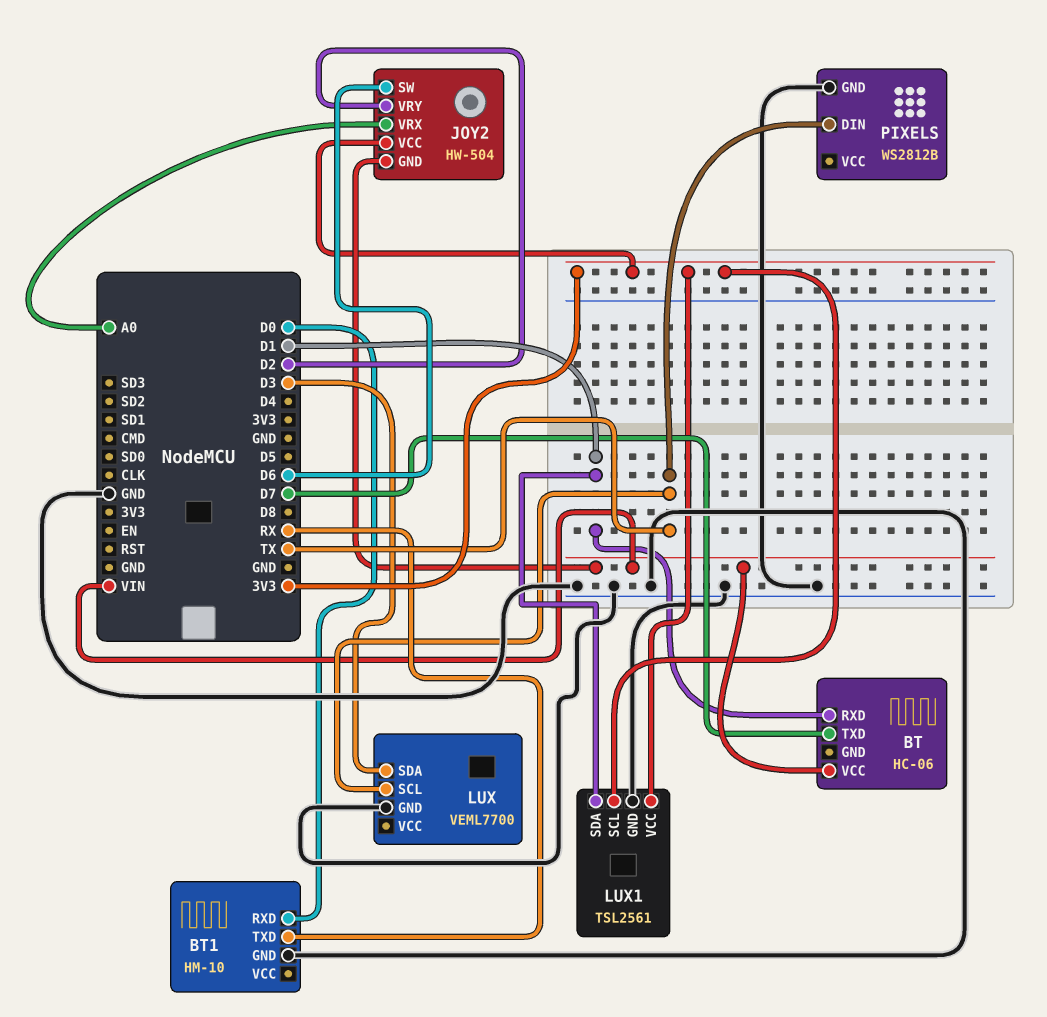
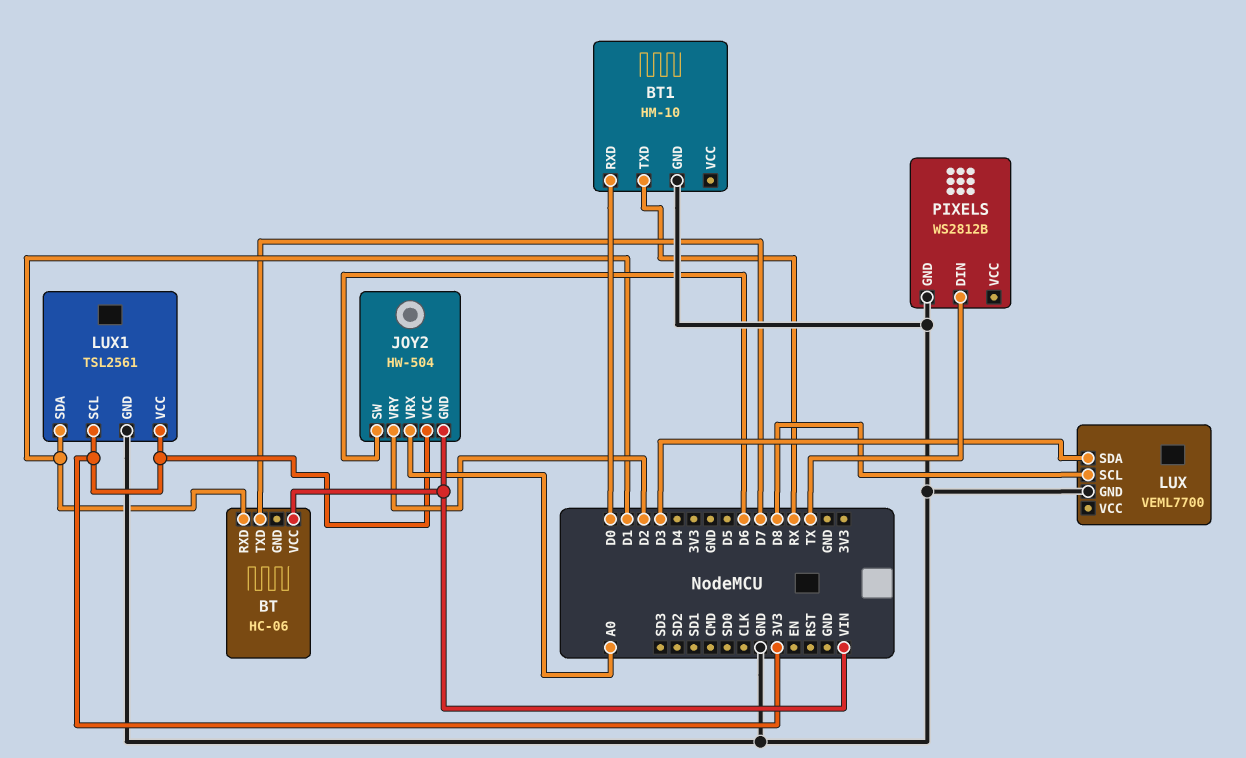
LUX pin SCL: TX -> D8

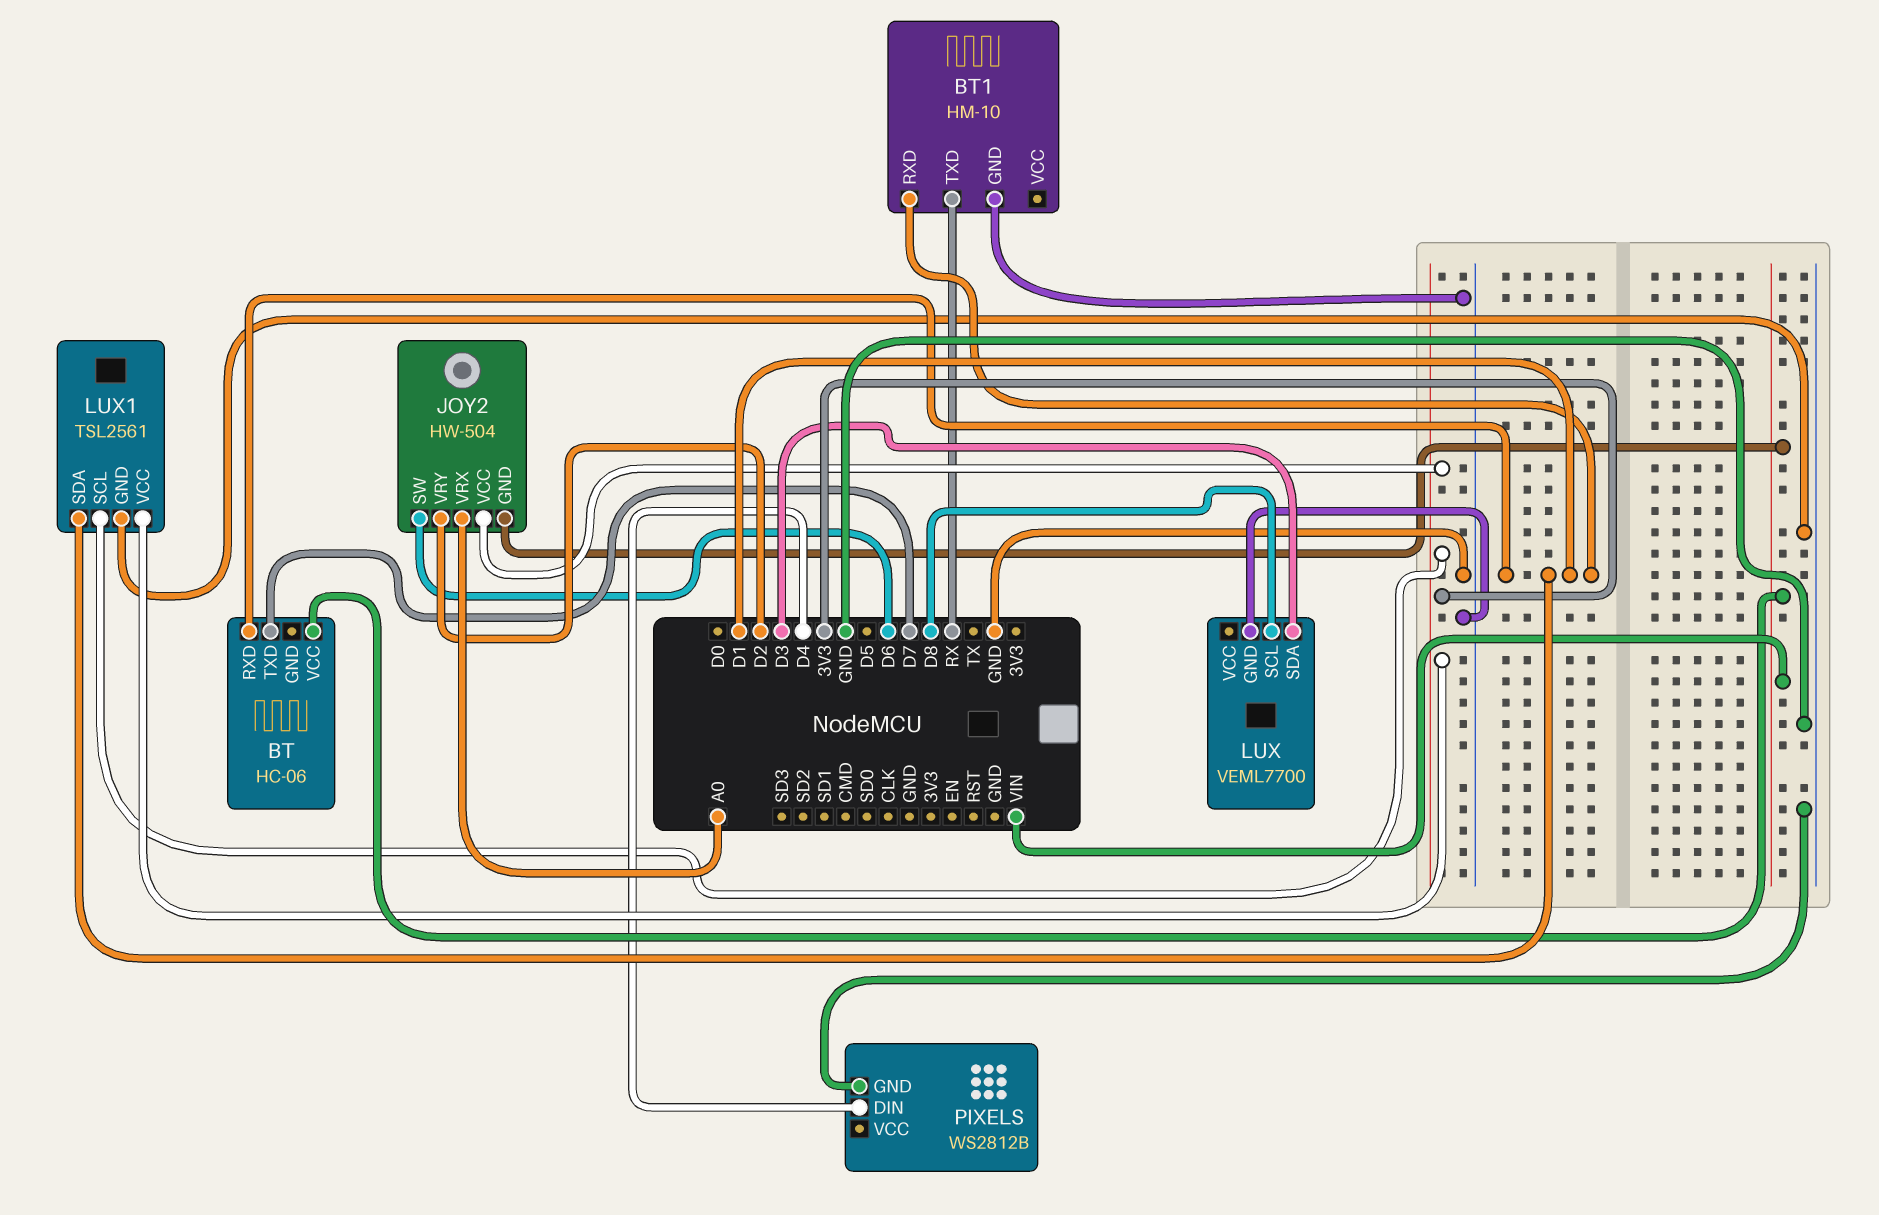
BT1 pin RXD: D0 -> D1
PIXELS pin DIN: TX -> D4

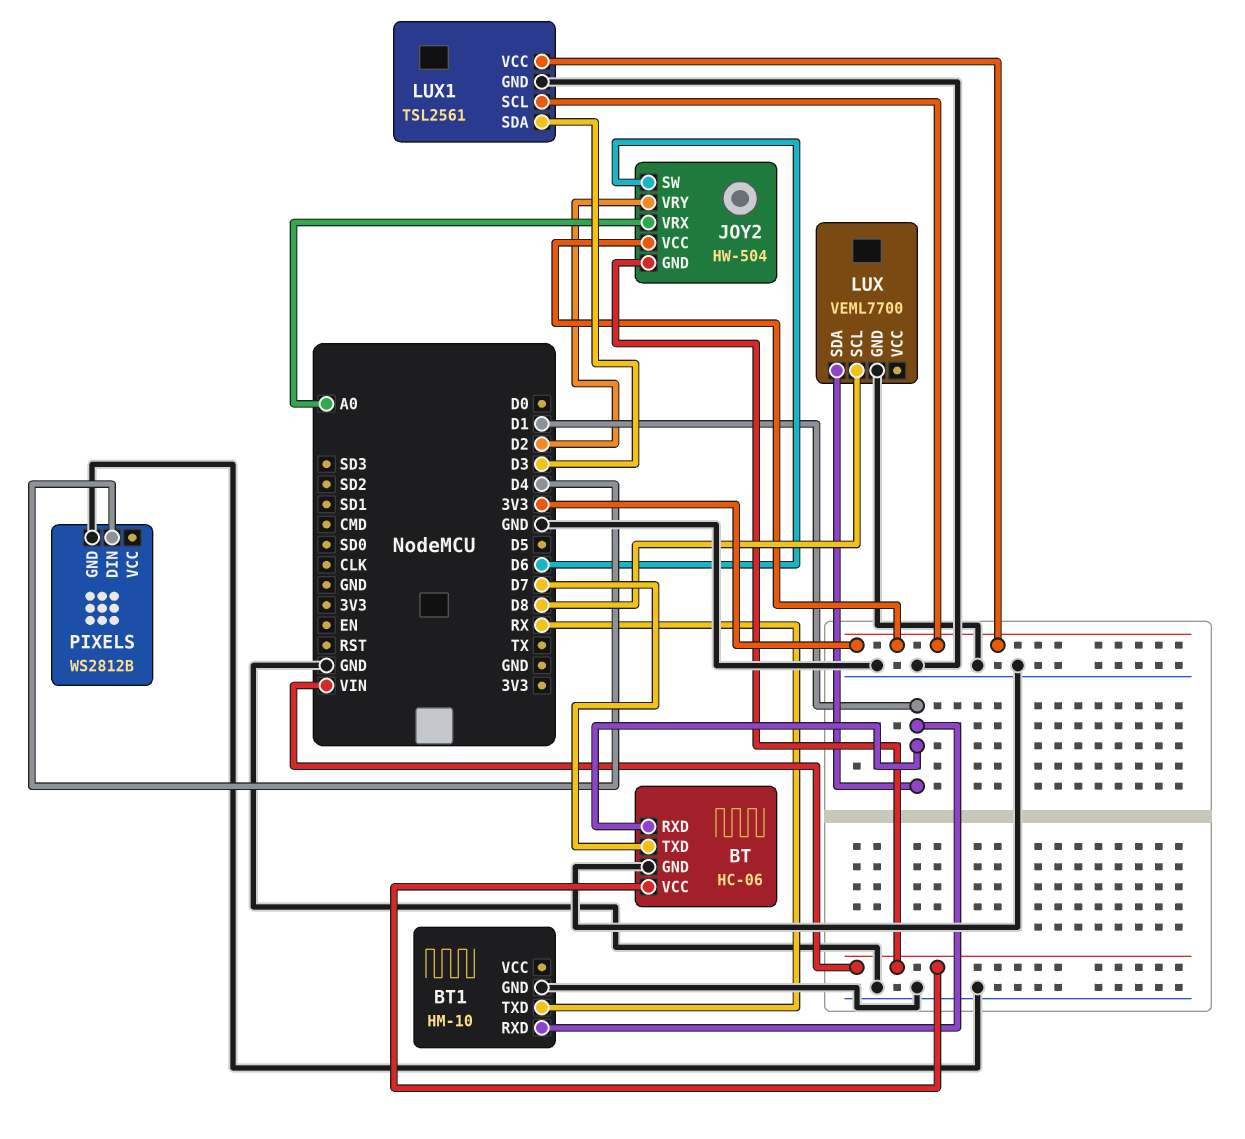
BT pin GND: none -> GND
LUX pin SDA: D3 -> D1
LUX1 pin SDA: D1 -> D3

